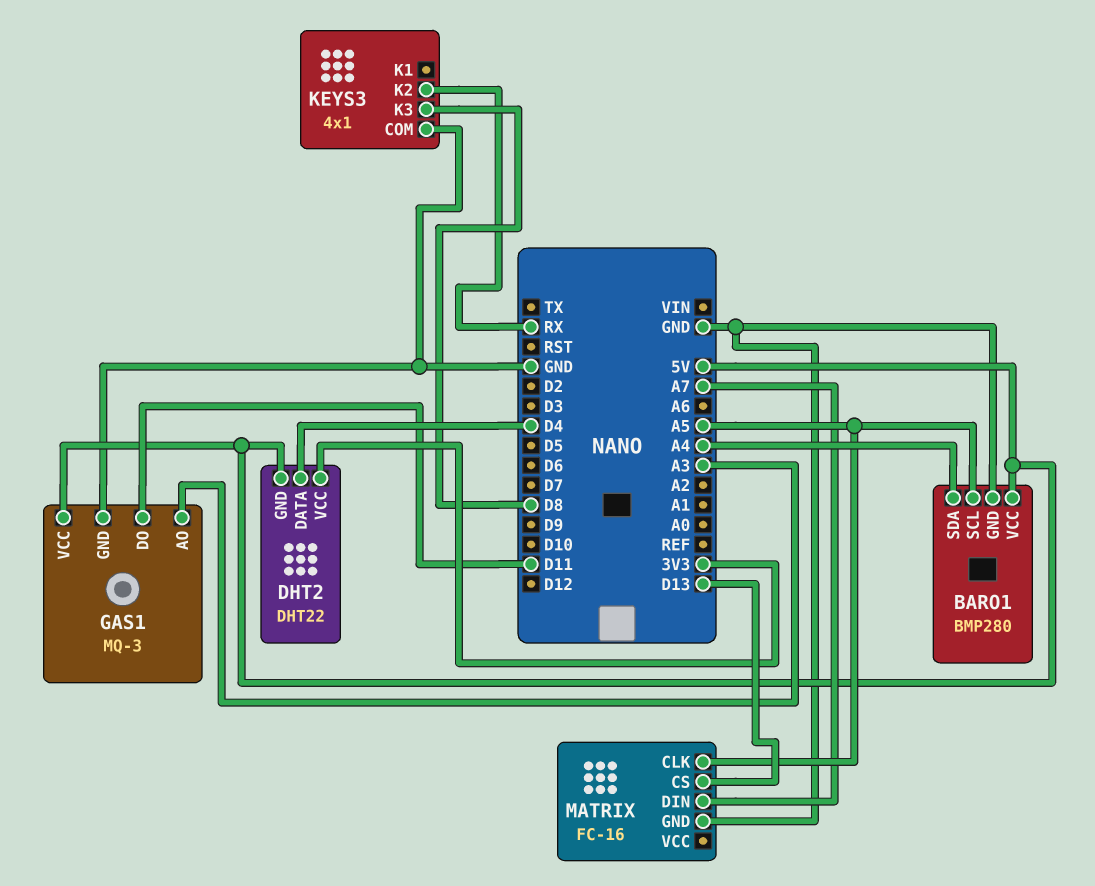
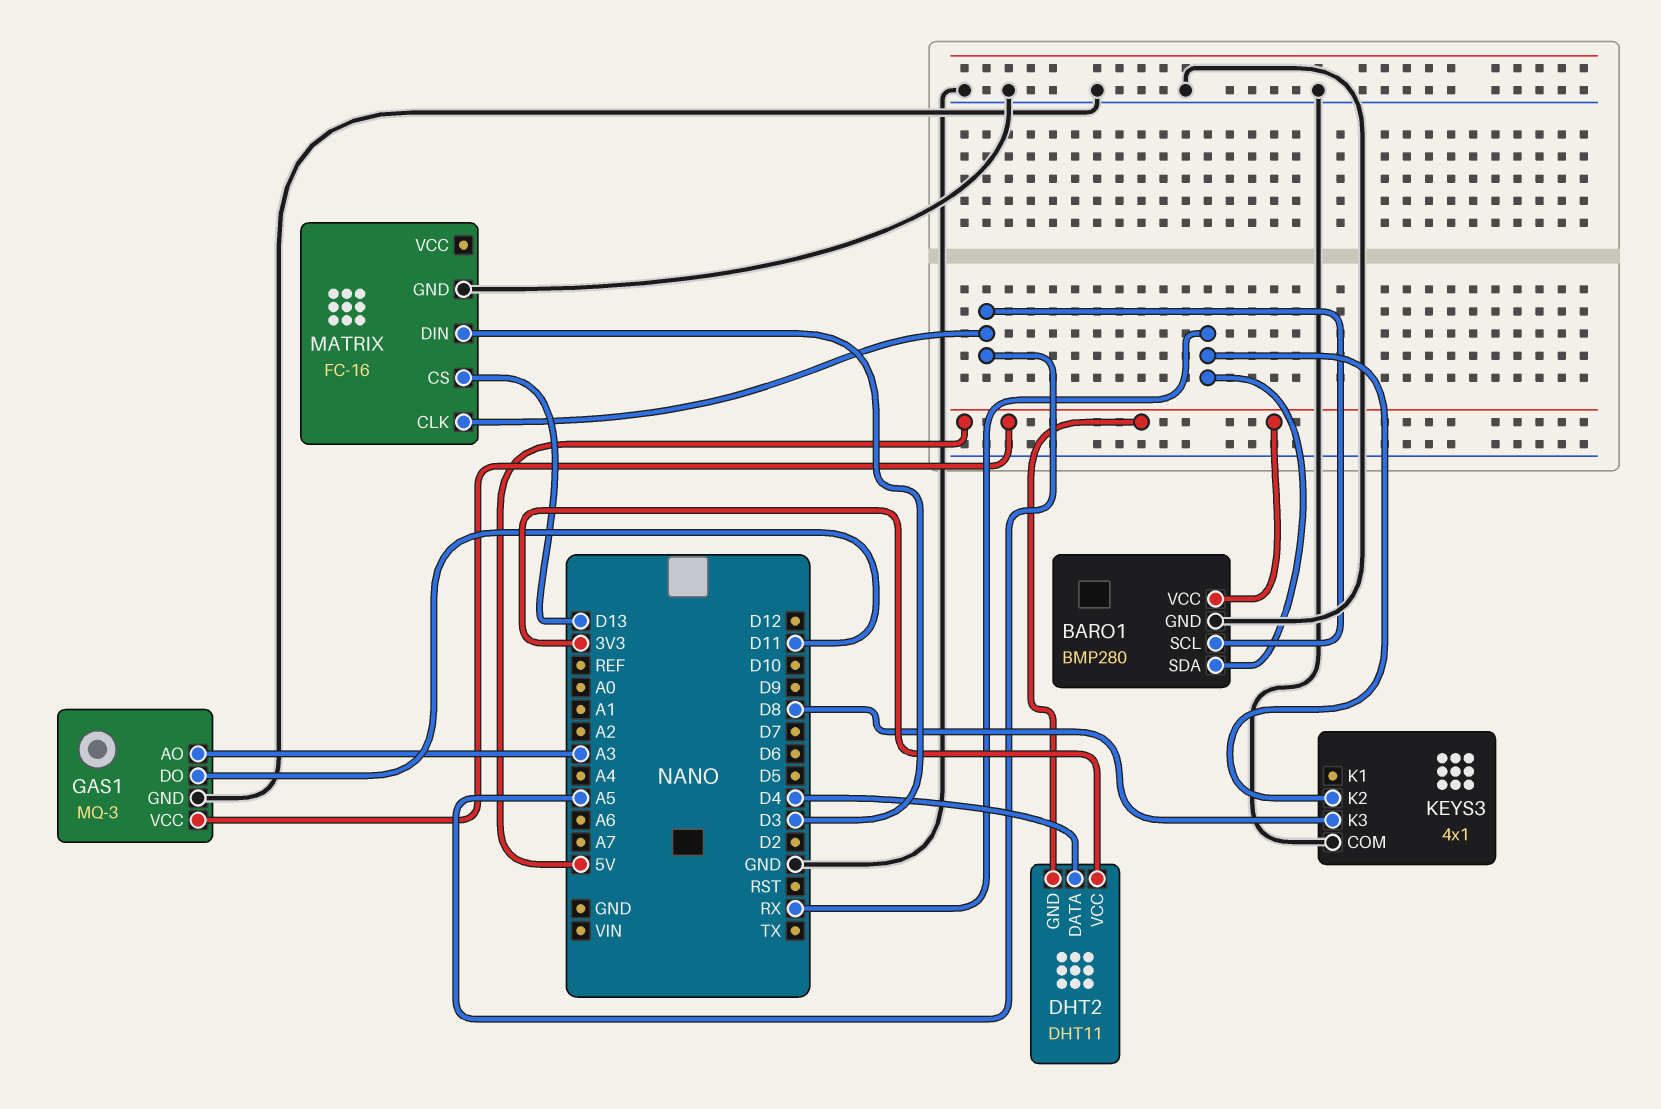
BARO1 pin SDA: A4 -> RX
DHT2: DHT22 -> DHT11
MATRIX pin DIN: A7 -> D3

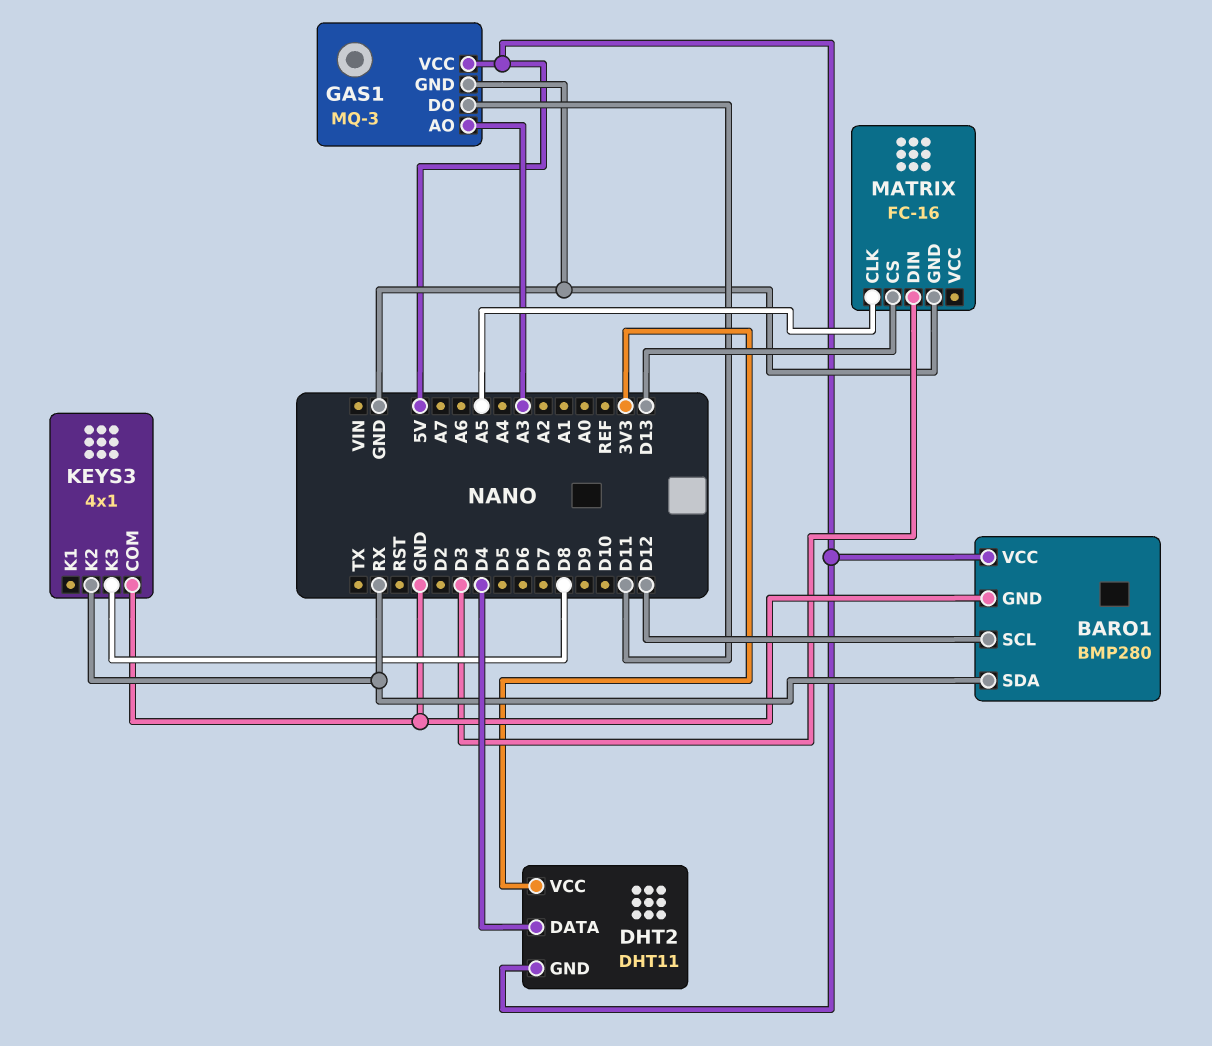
BARO1 pin SCL: A5 -> D12

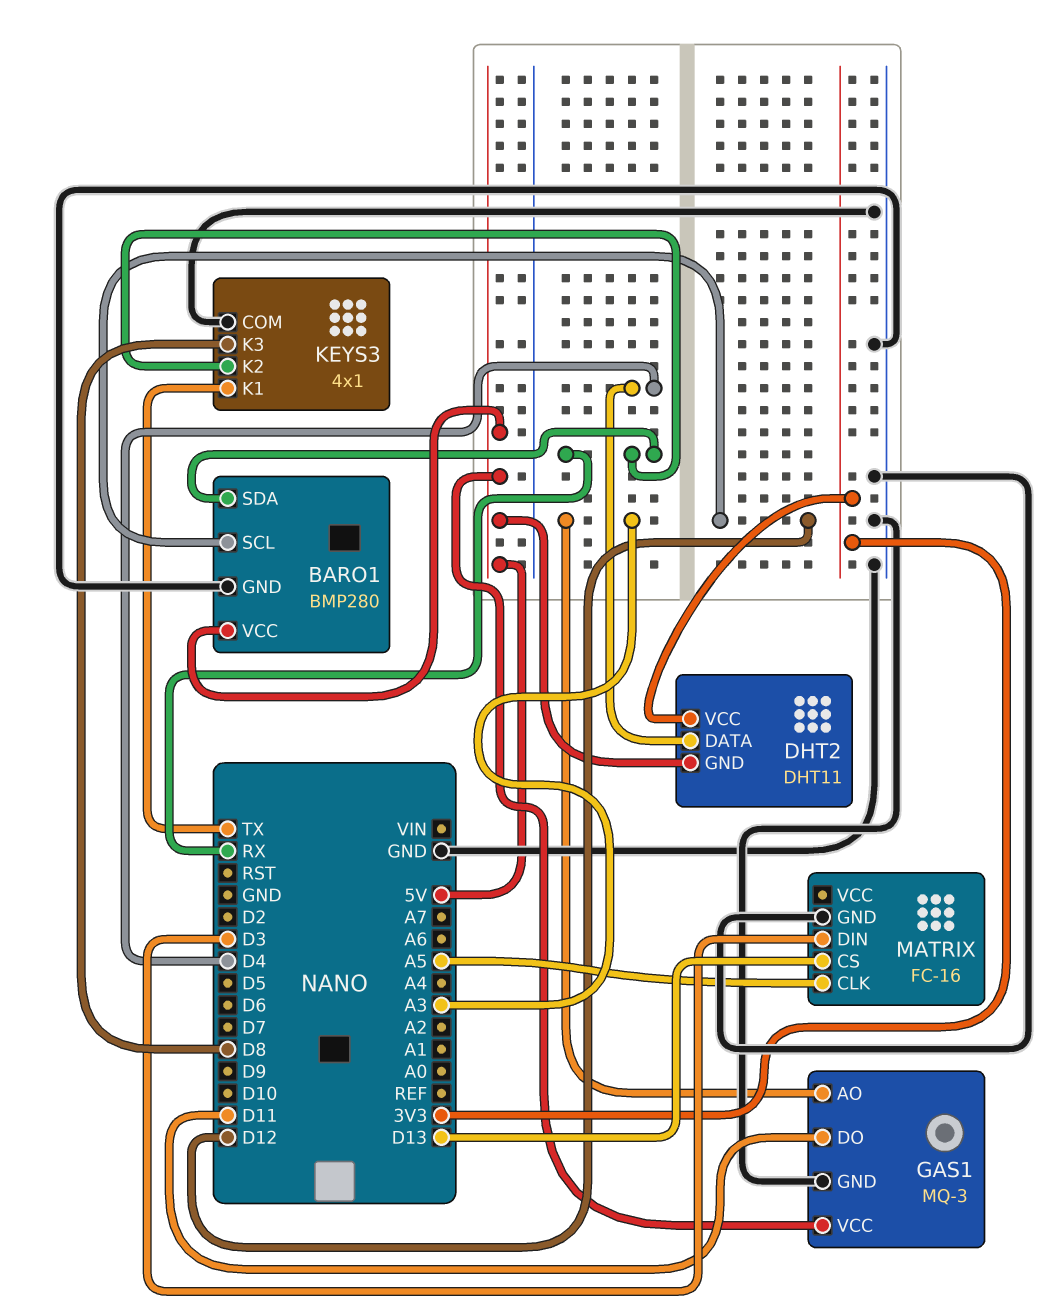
KEYS3 pin K1: none -> TX

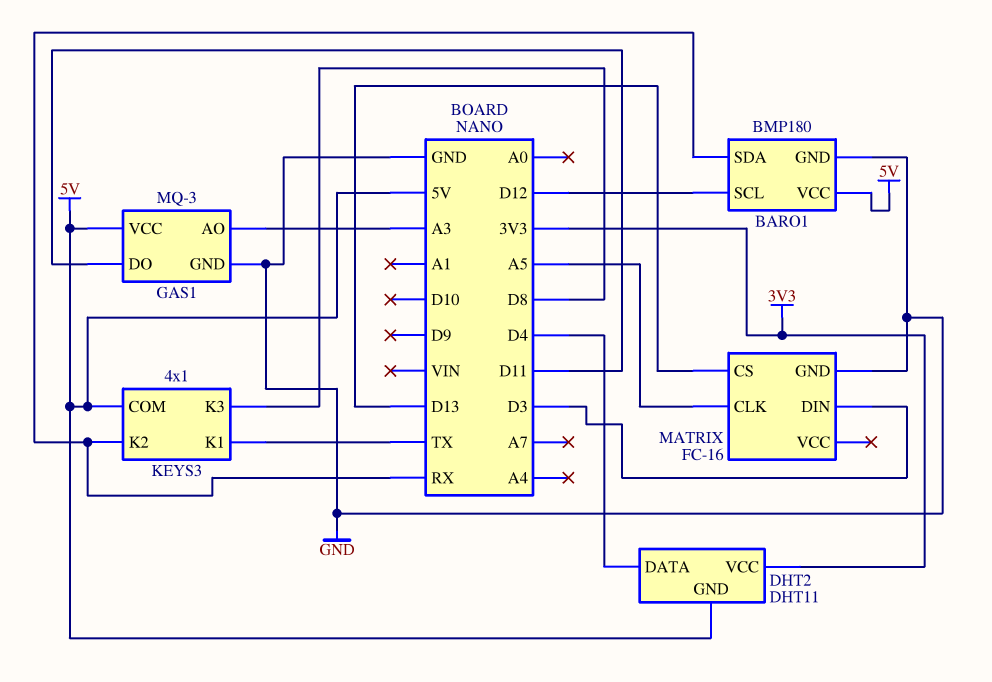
BARO1: BMP280 -> BMP180
KEYS3 pin COM: GND -> 5V

